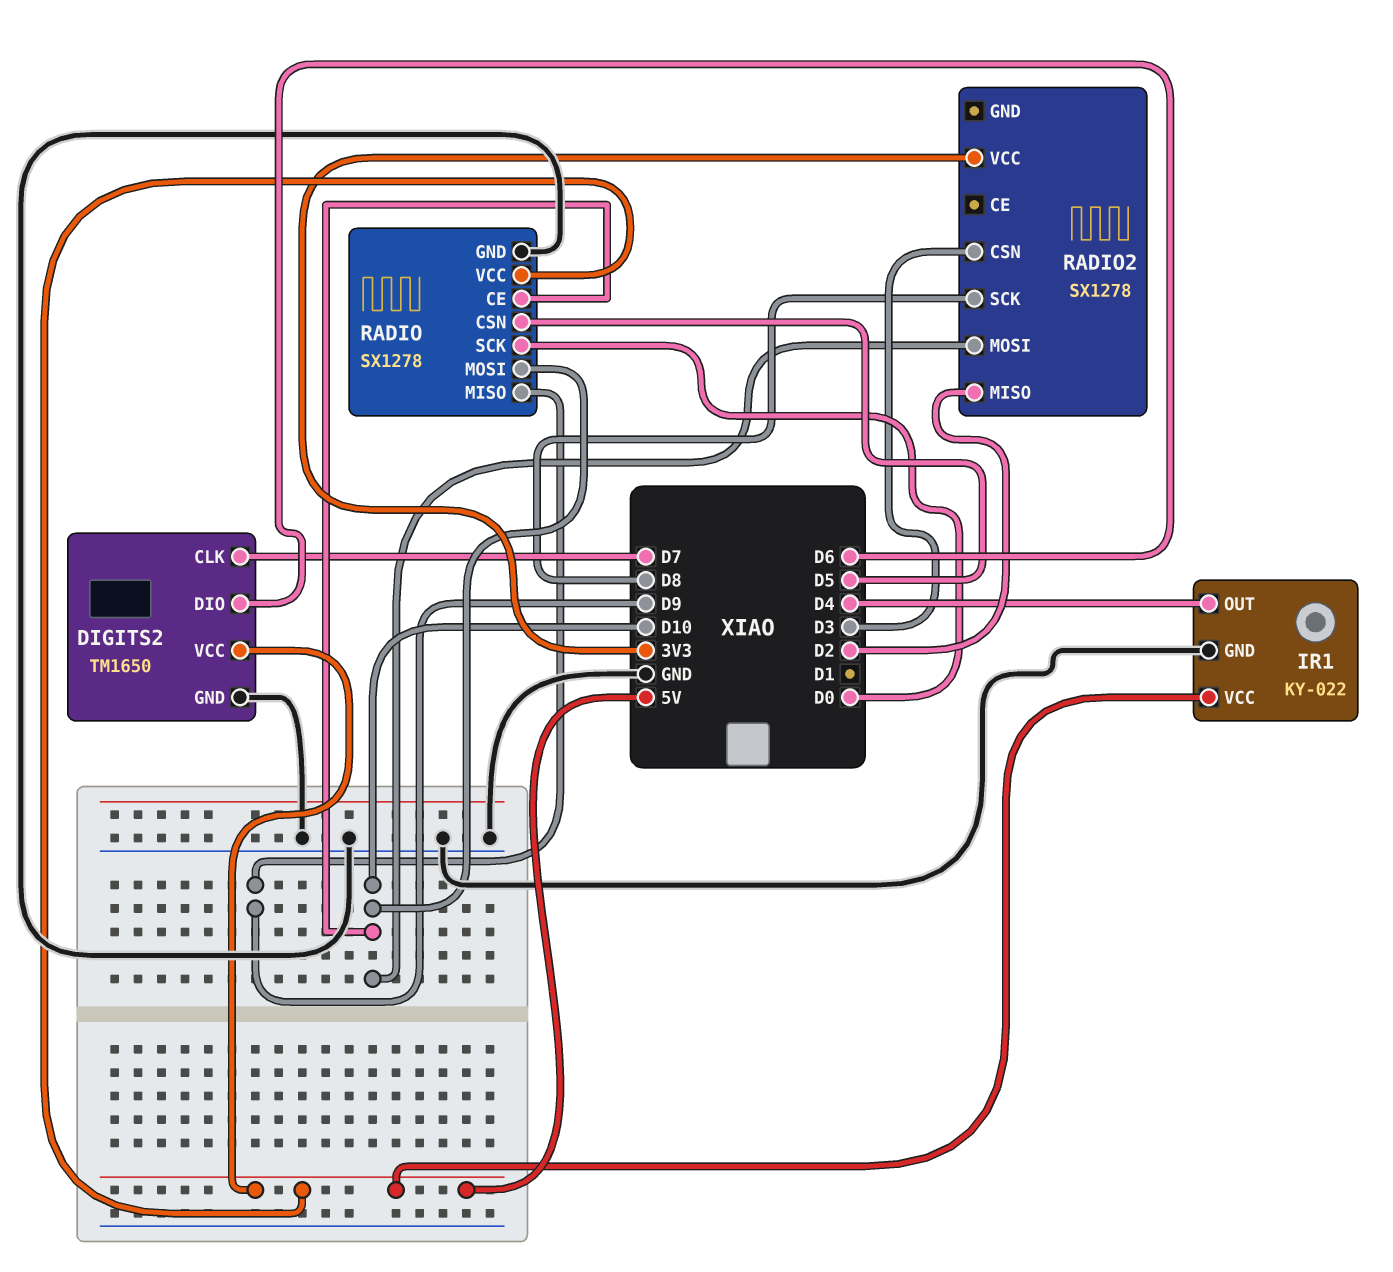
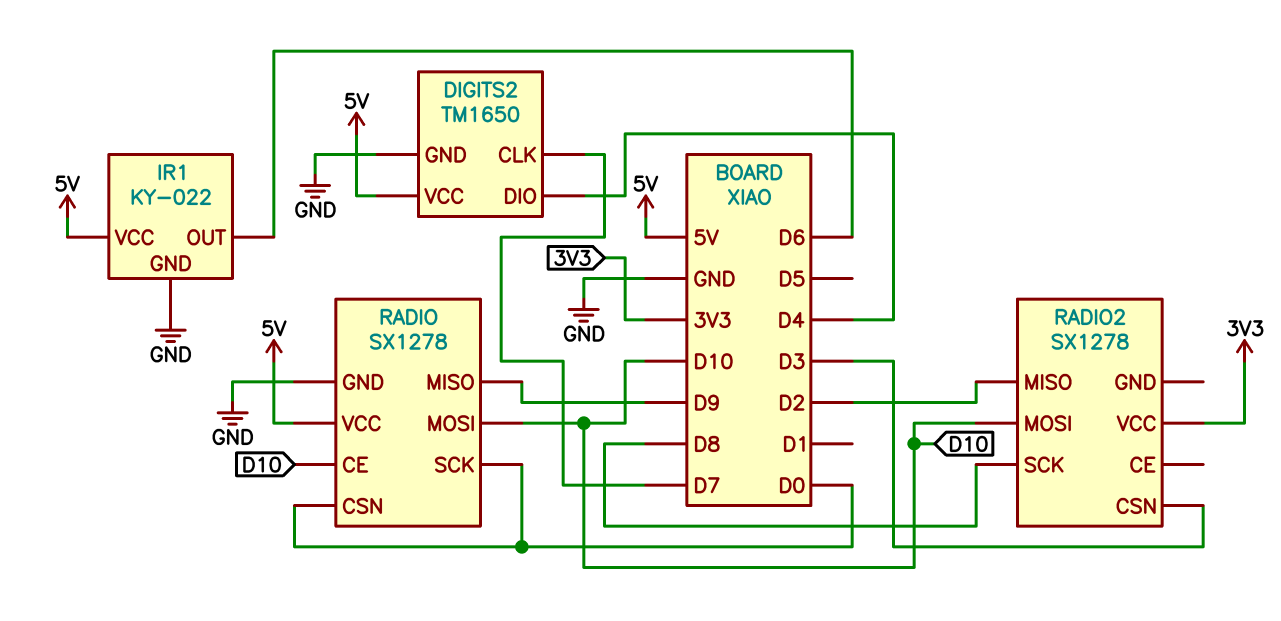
DIGITS2 pin DIO: D6 -> D4
IR1 pin OUT: D4 -> D6
RADIO pin CSN: D5 -> D0

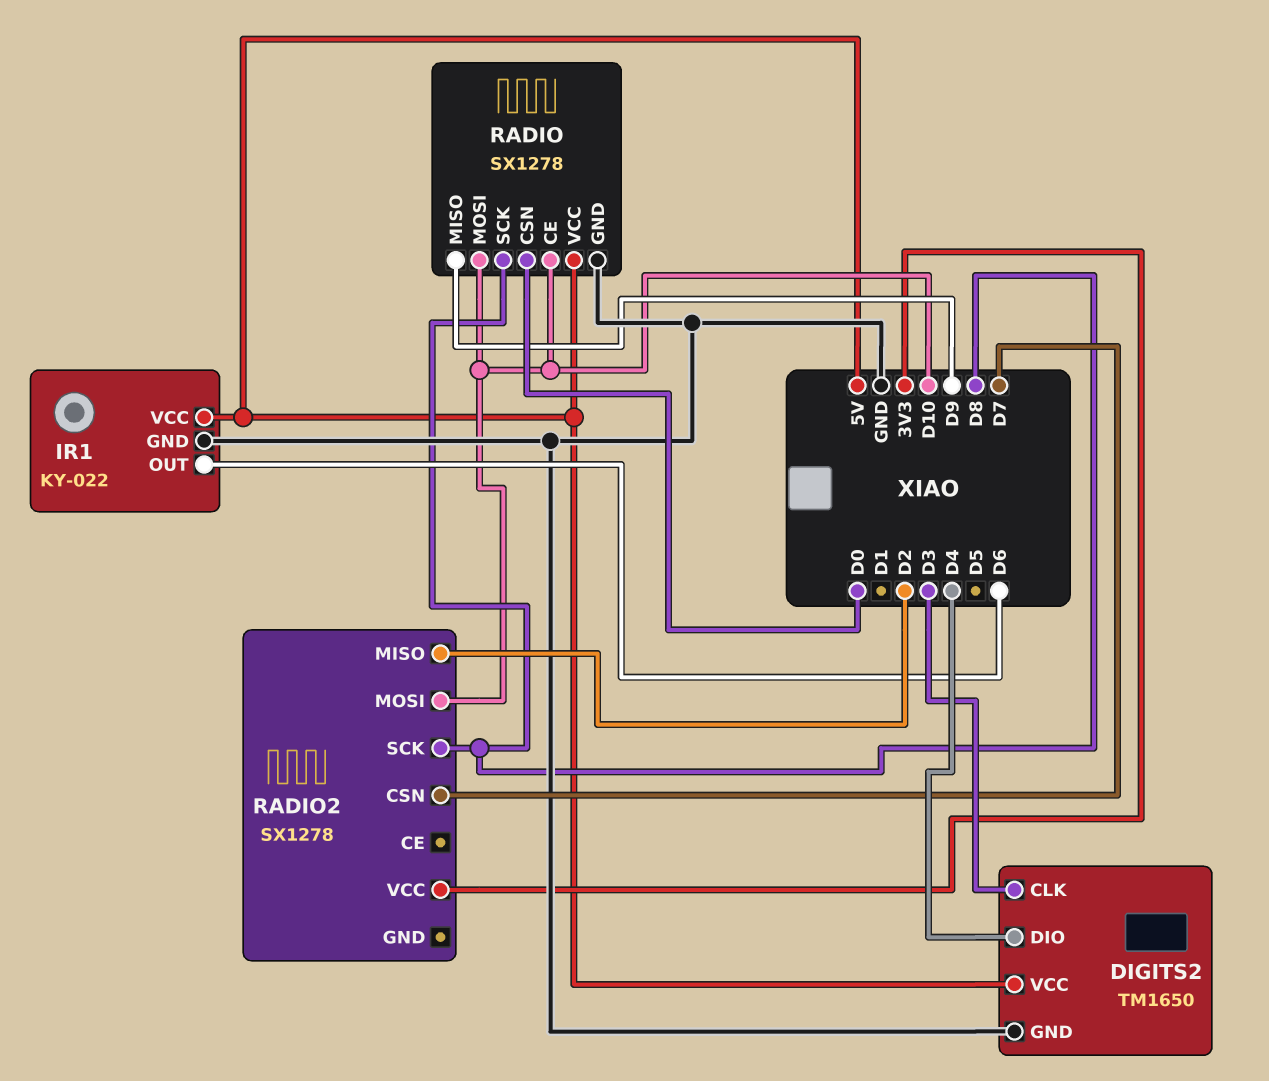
DIGITS2 pin CLK: D7 -> D3
RADIO pin SCK: D0 -> D8
RADIO2 pin CSN: D3 -> D7

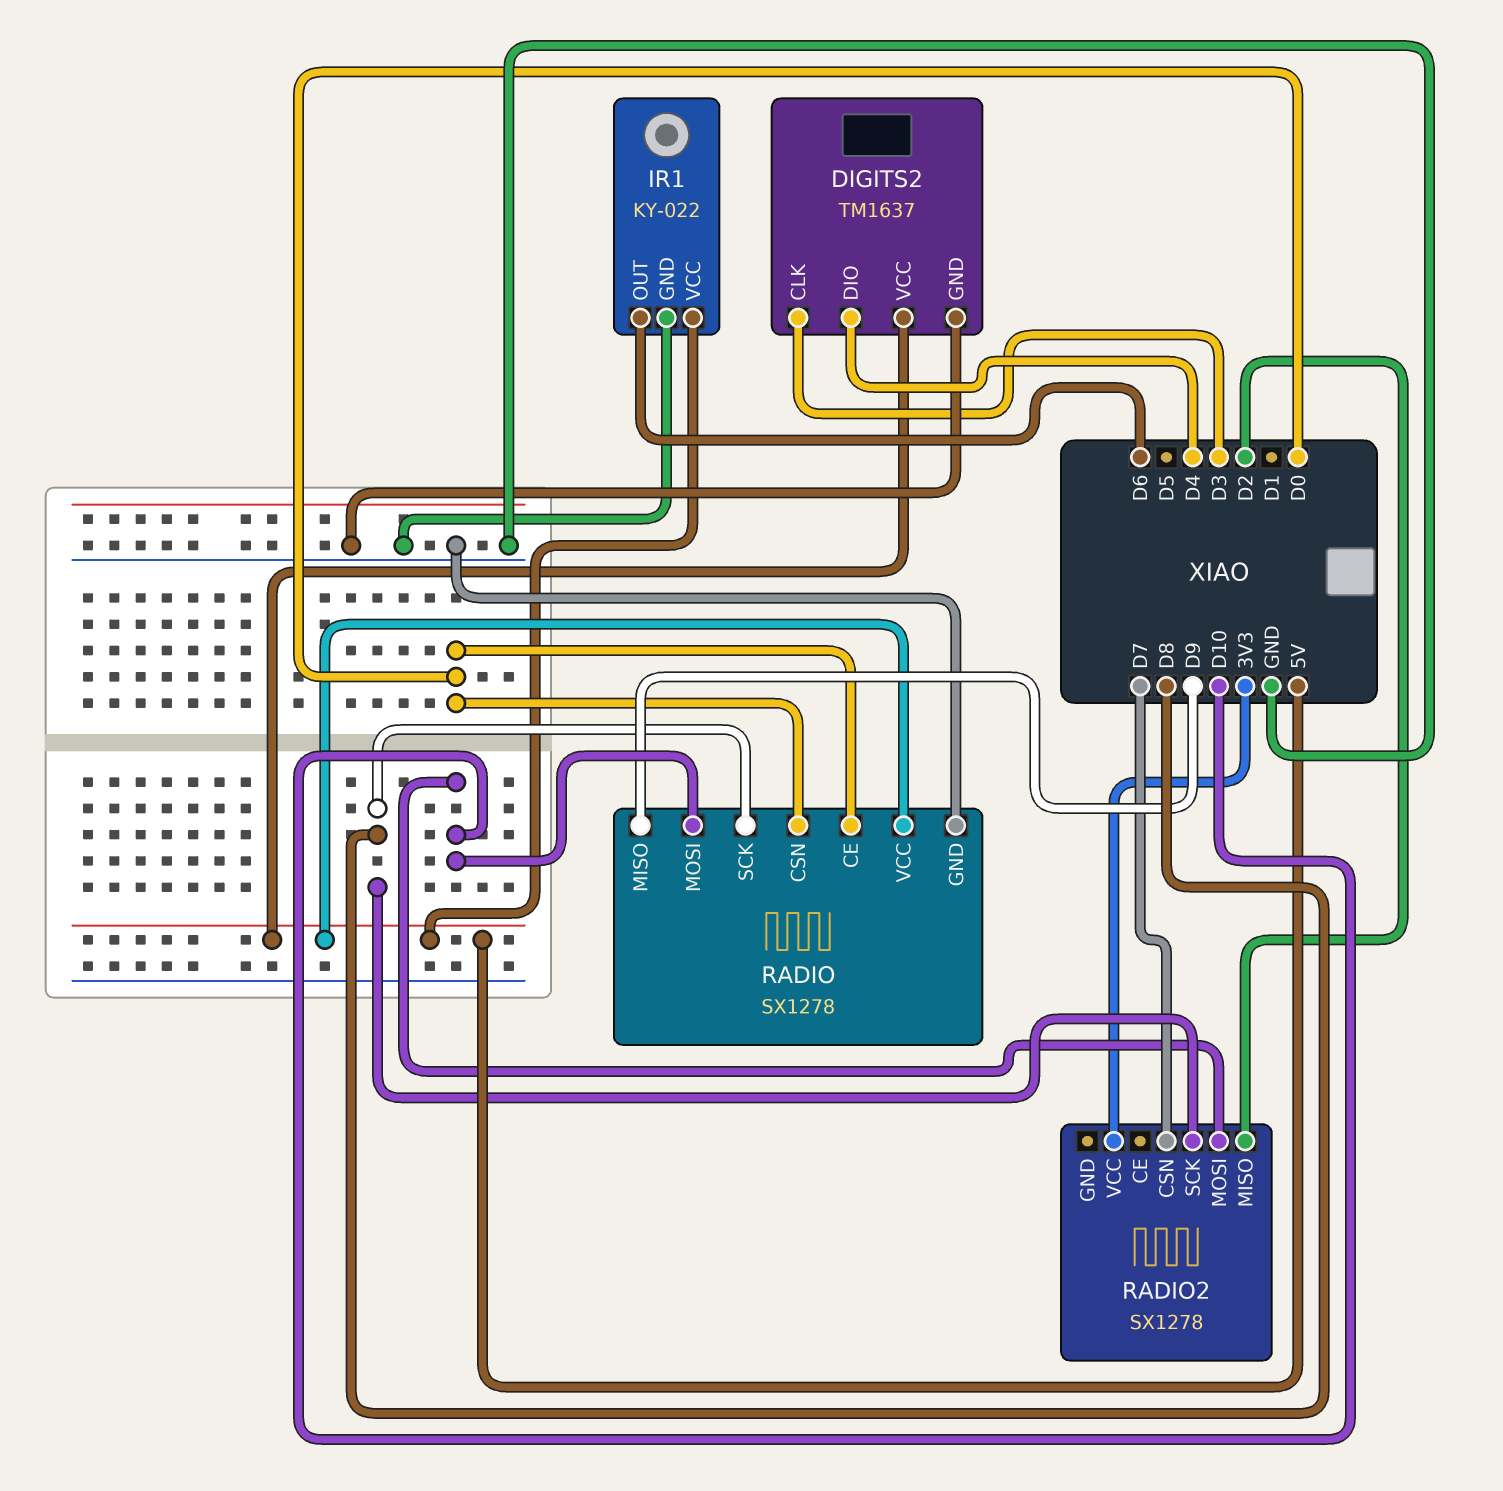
DIGITS2: TM1650 -> TM1637
RADIO pin CE: D10 -> D0

